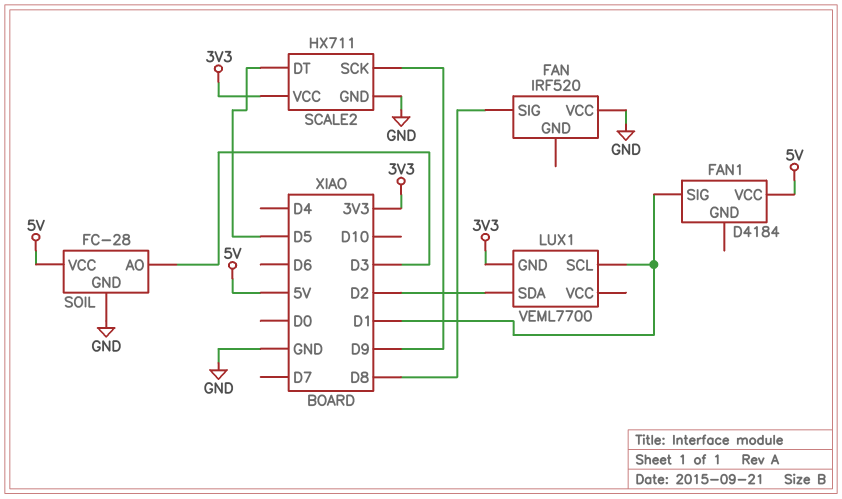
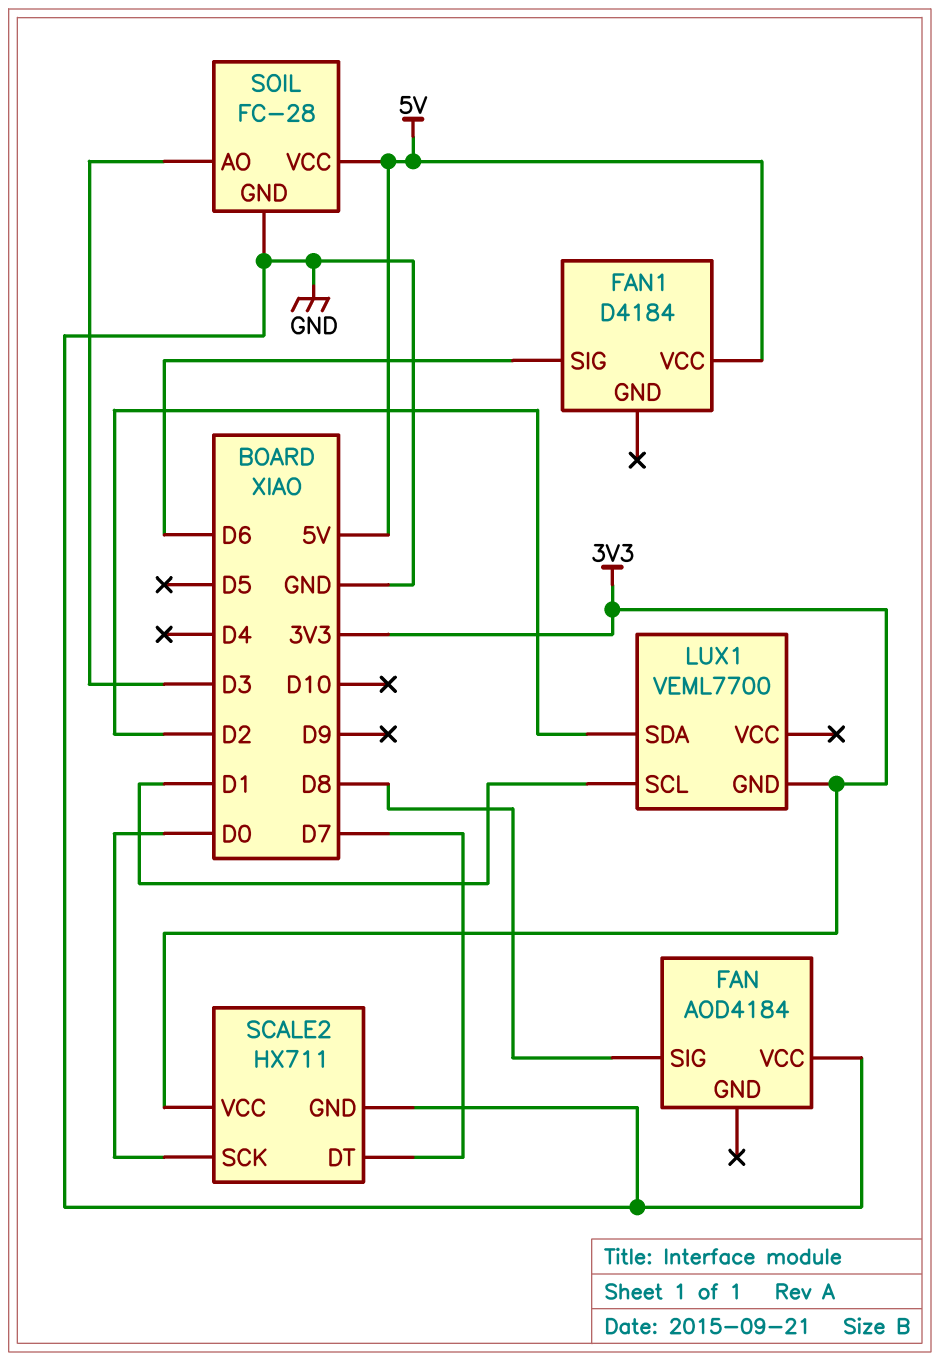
FAN: IRF520 -> AOD4184
FAN1 pin SIG: D1 -> D6
SCALE2 pin DT: D5 -> D7
SCALE2 pin SCK: D9 -> D0

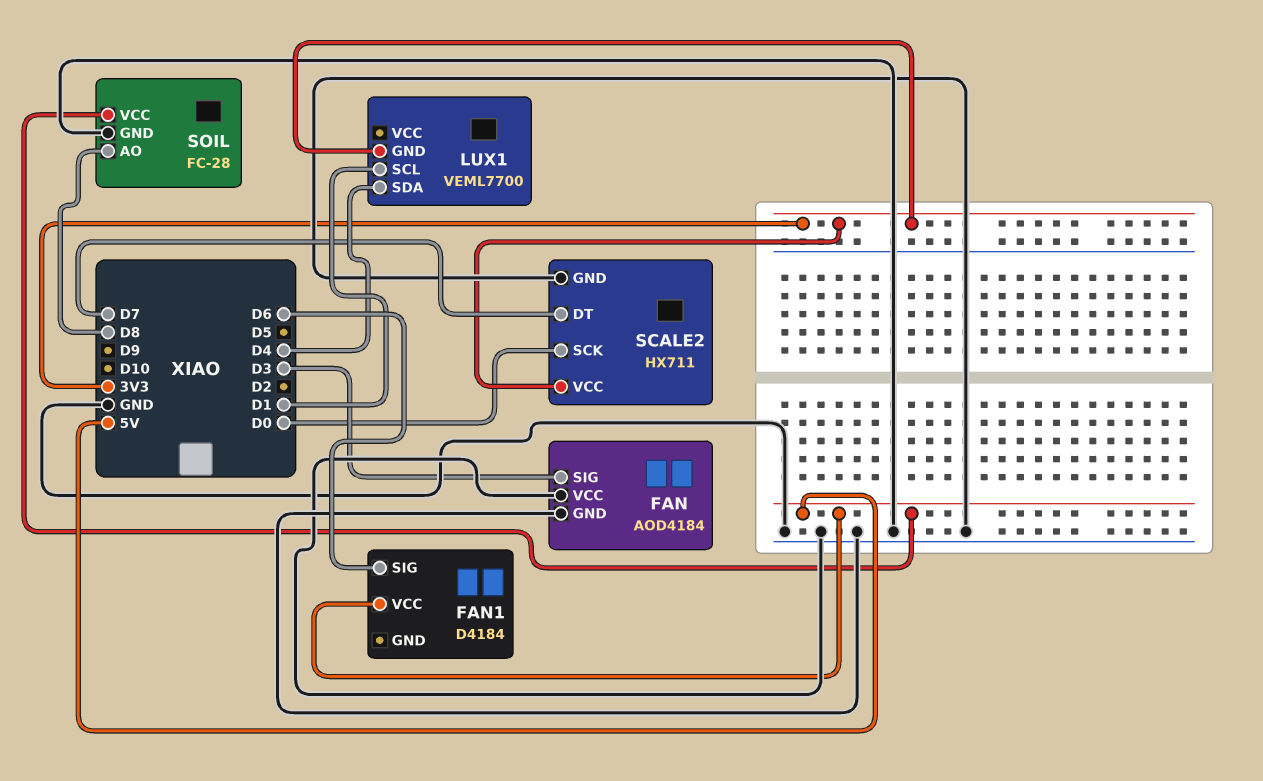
FAN pin GND: none -> GND
FAN pin SIG: D8 -> D3
LUX1 pin SDA: D2 -> D4
SOIL pin AO: D3 -> D8

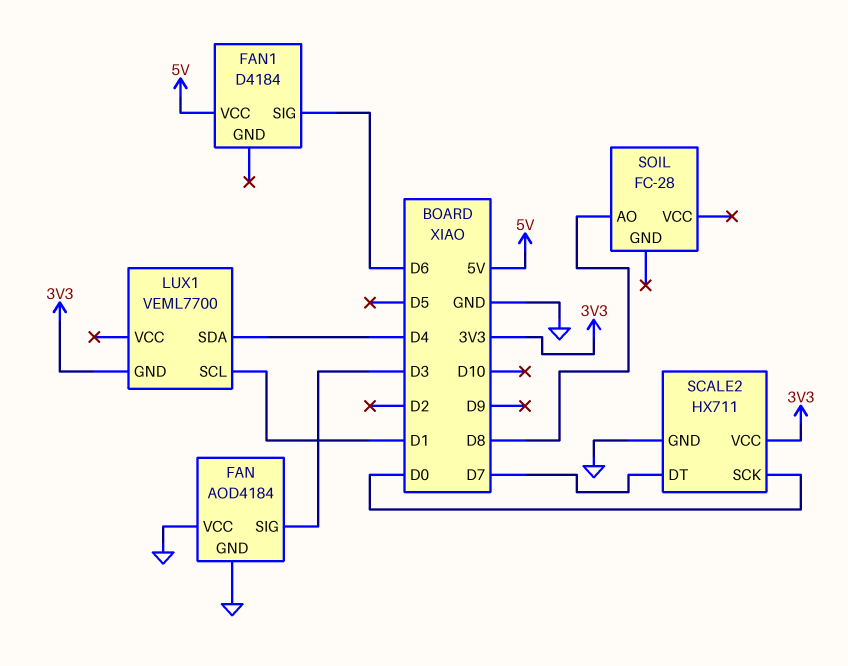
SOIL pin GND: GND -> none
SOIL pin VCC: 5V -> none

